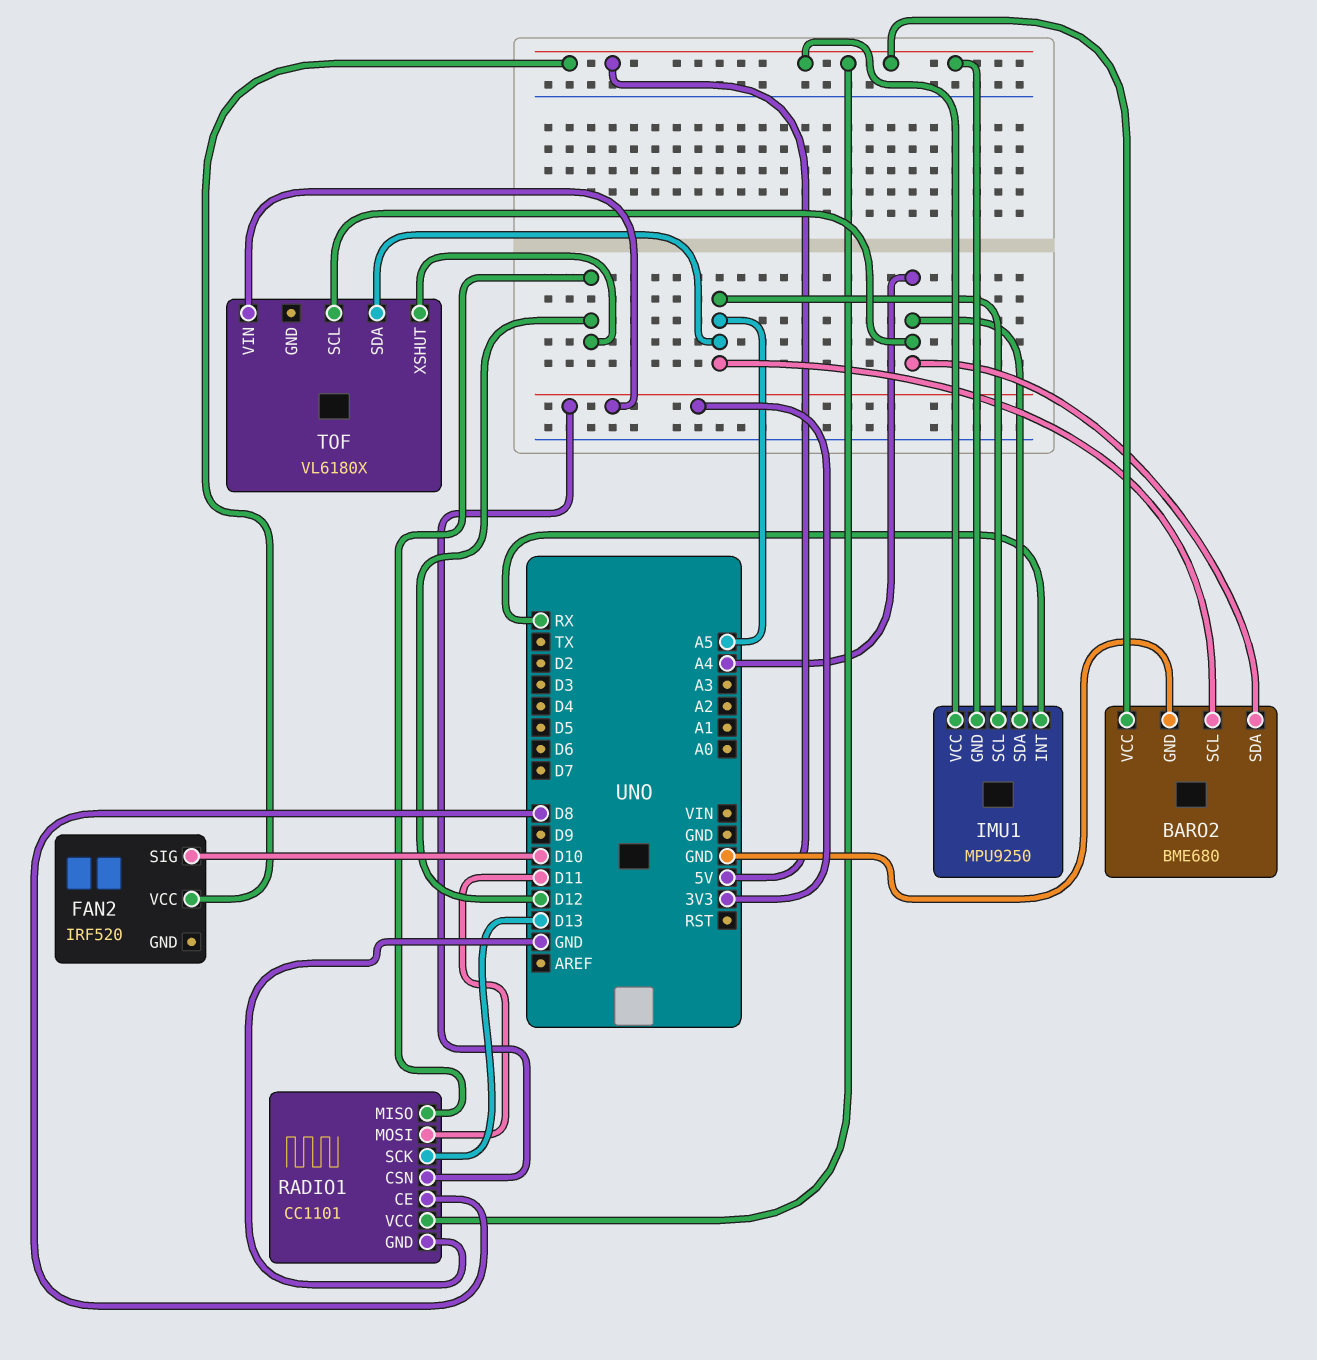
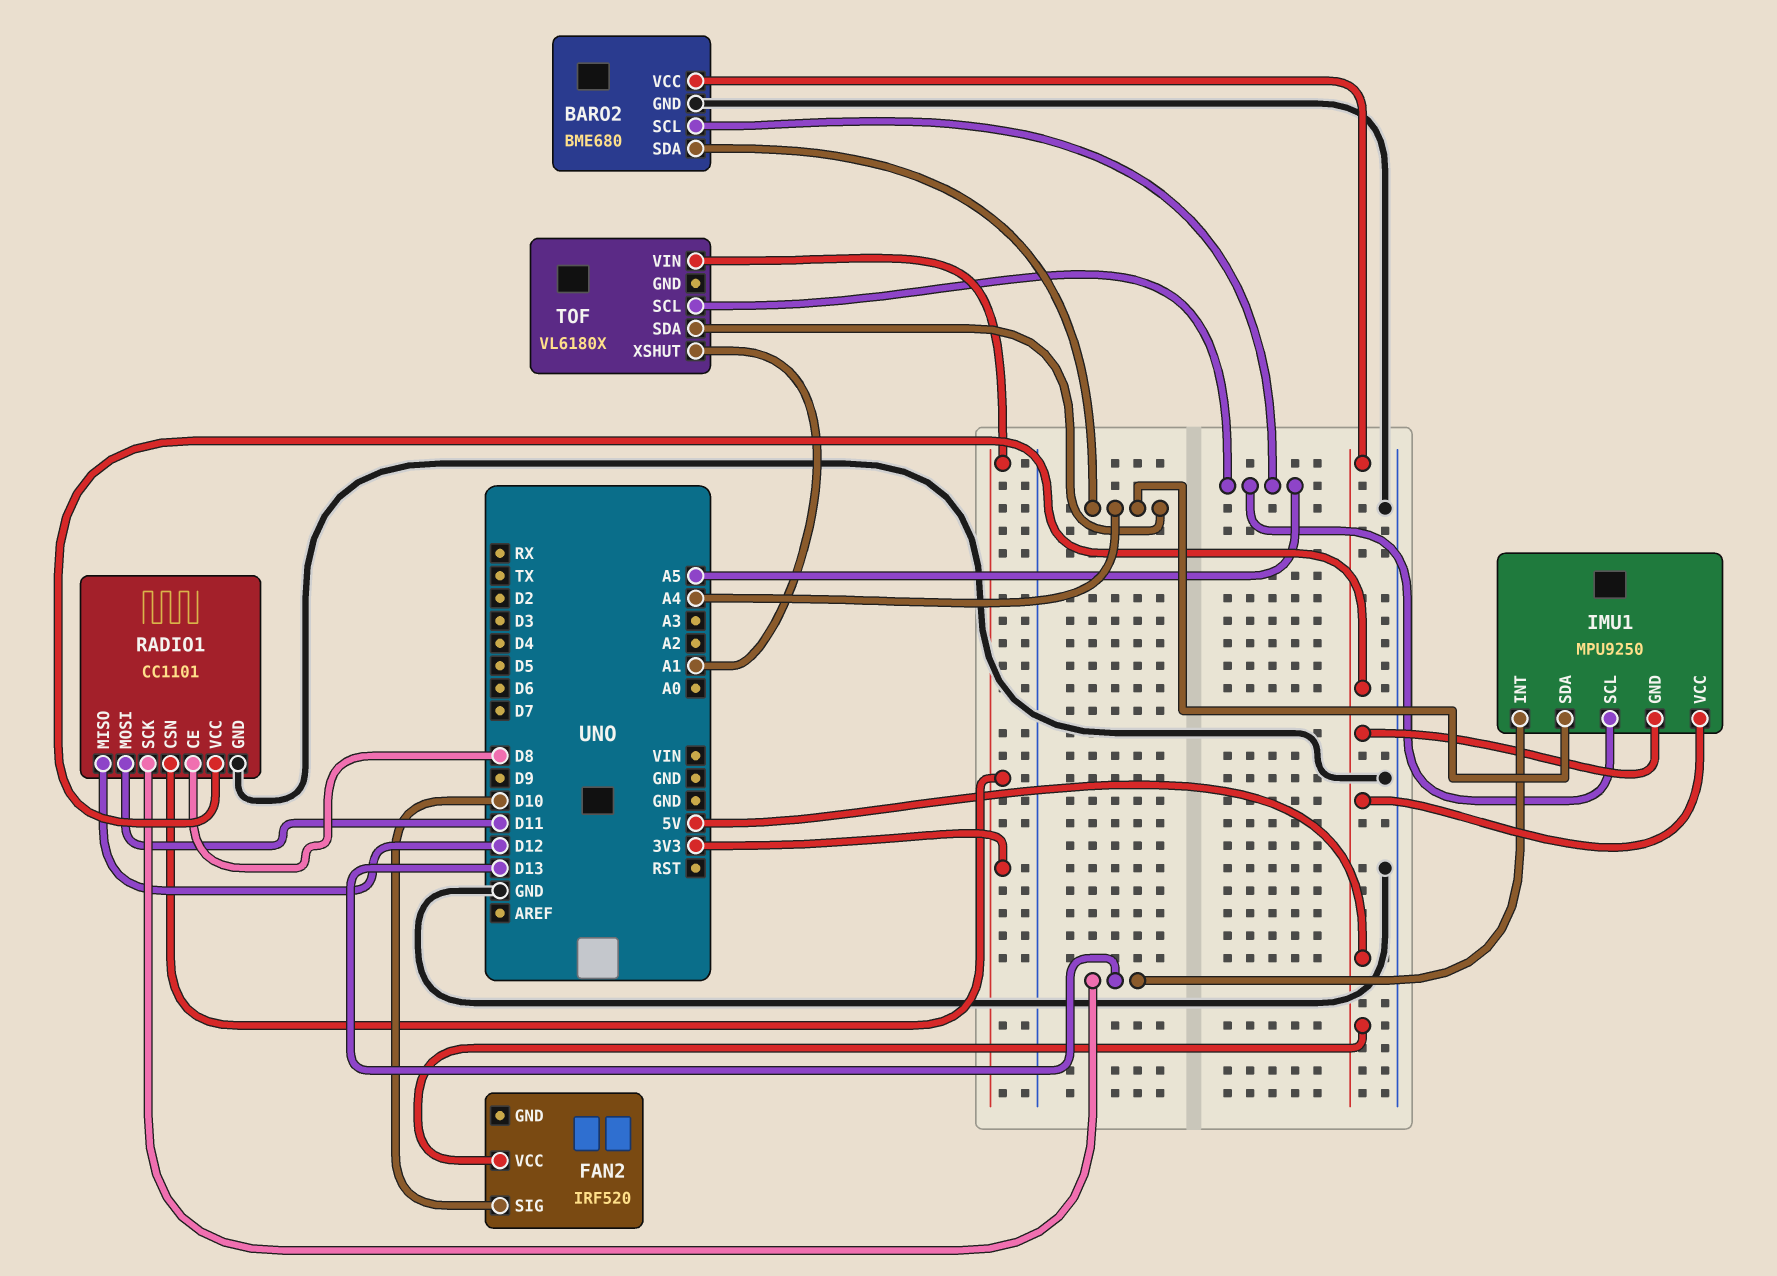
IMU1 pin INT: RX -> D13
TOF pin SCL: A4 -> A5
TOF pin SDA: A5 -> A4
TOF pin XSHUT: D12 -> A1

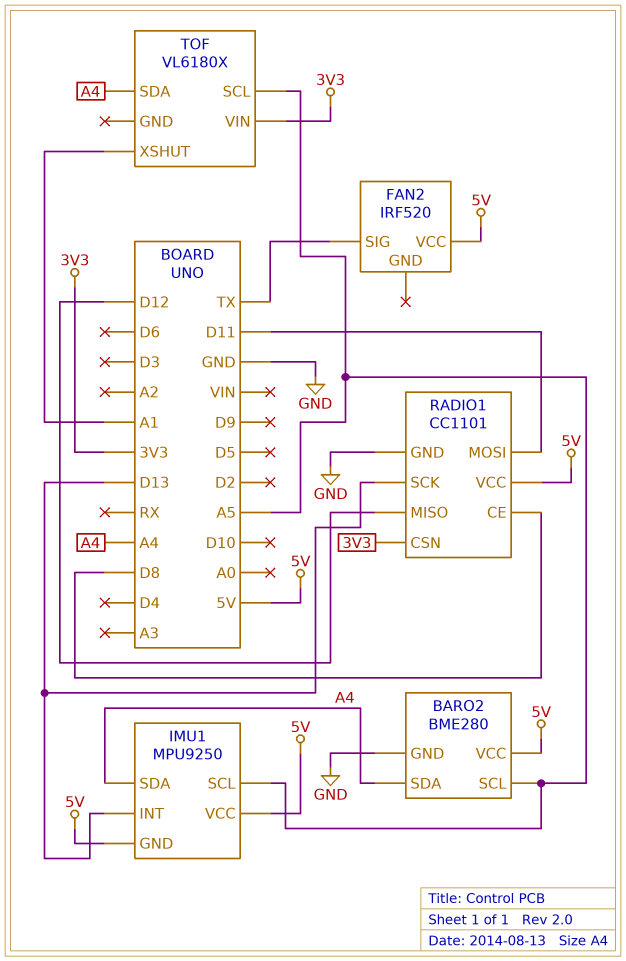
BARO2: BME680 -> BME280
FAN2 pin SIG: D10 -> TX

